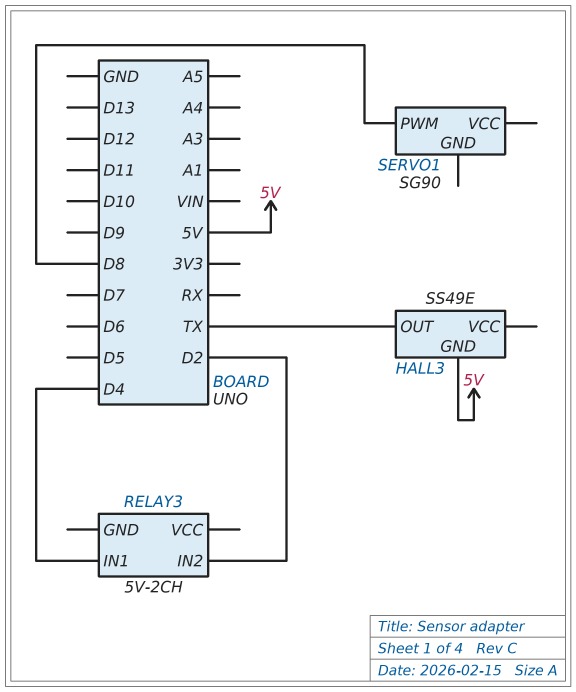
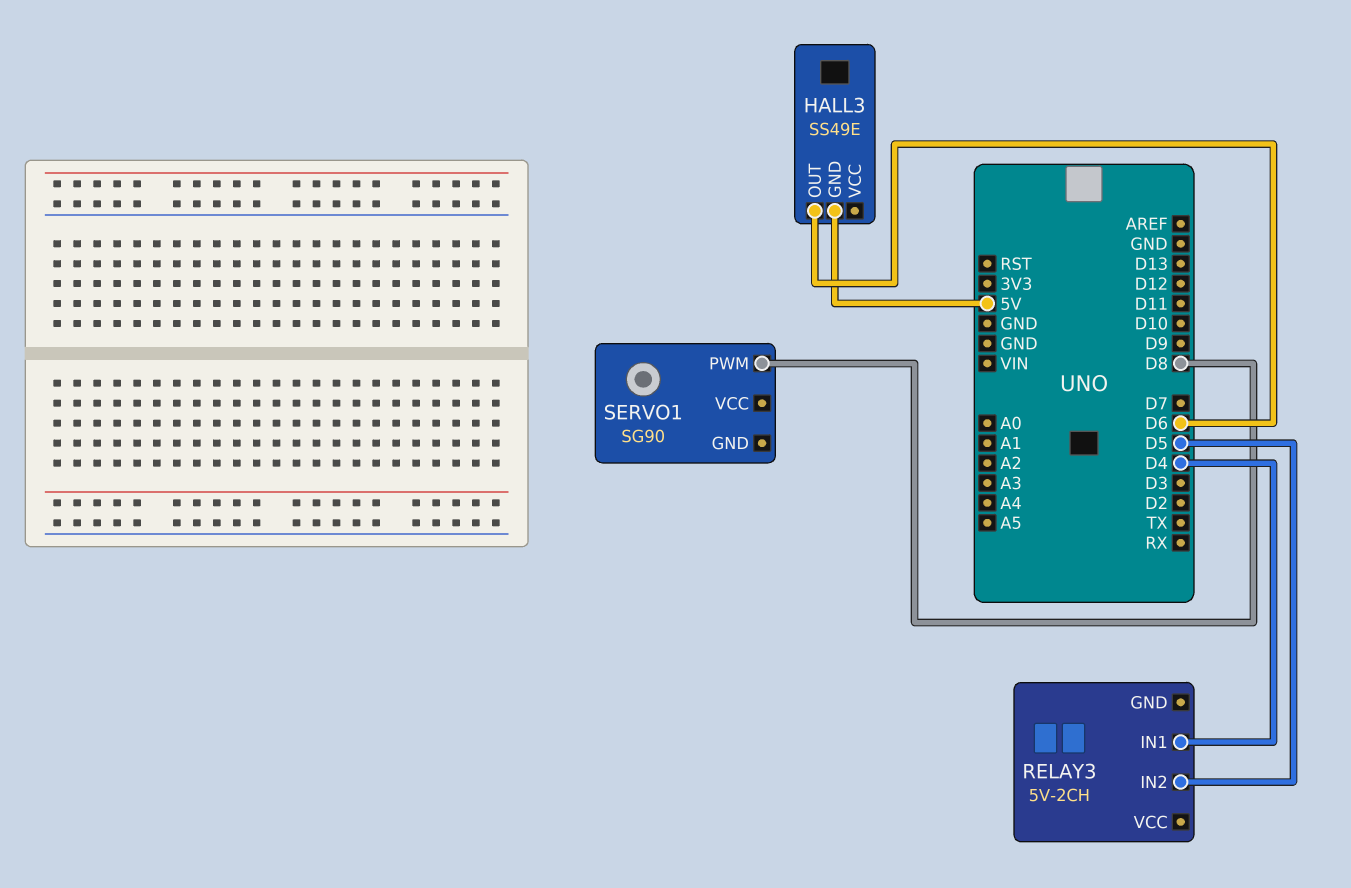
HALL3 pin OUT: TX -> D6
RELAY3 pin IN2: D2 -> D5

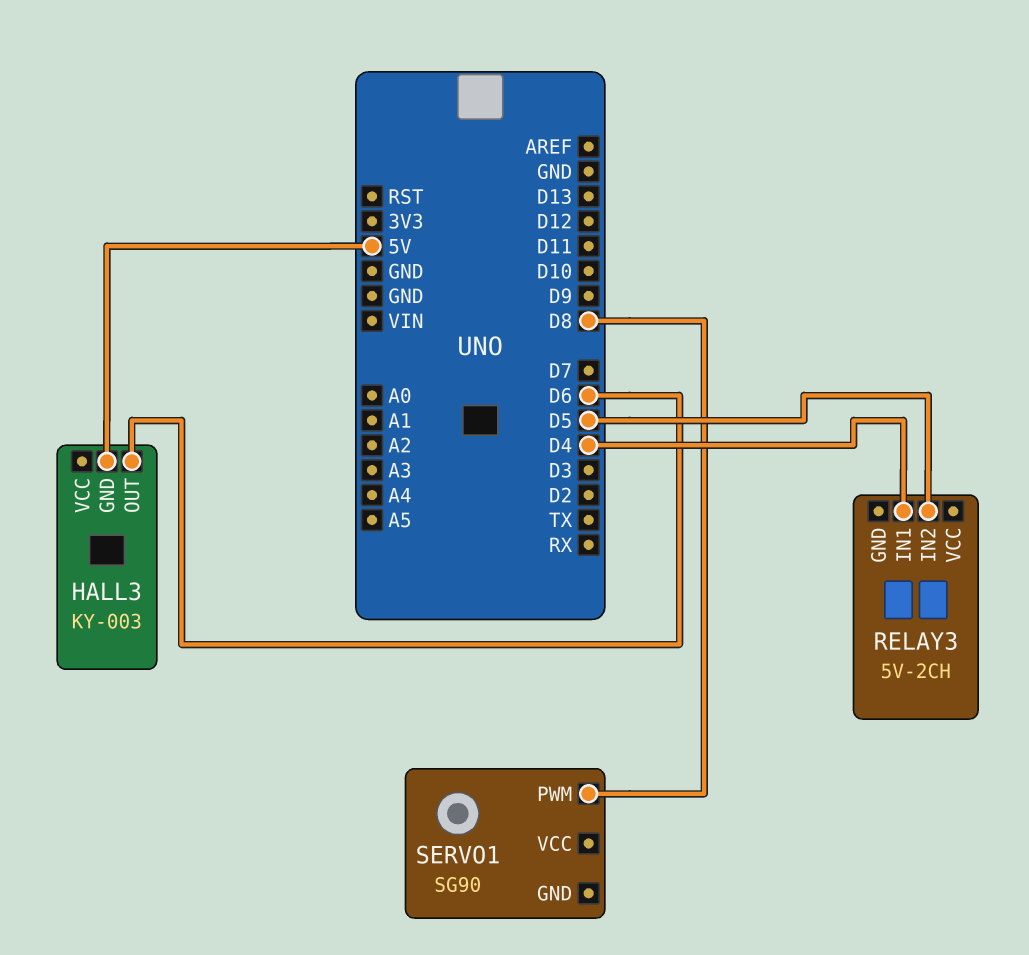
HALL3: SS49E -> KY-003

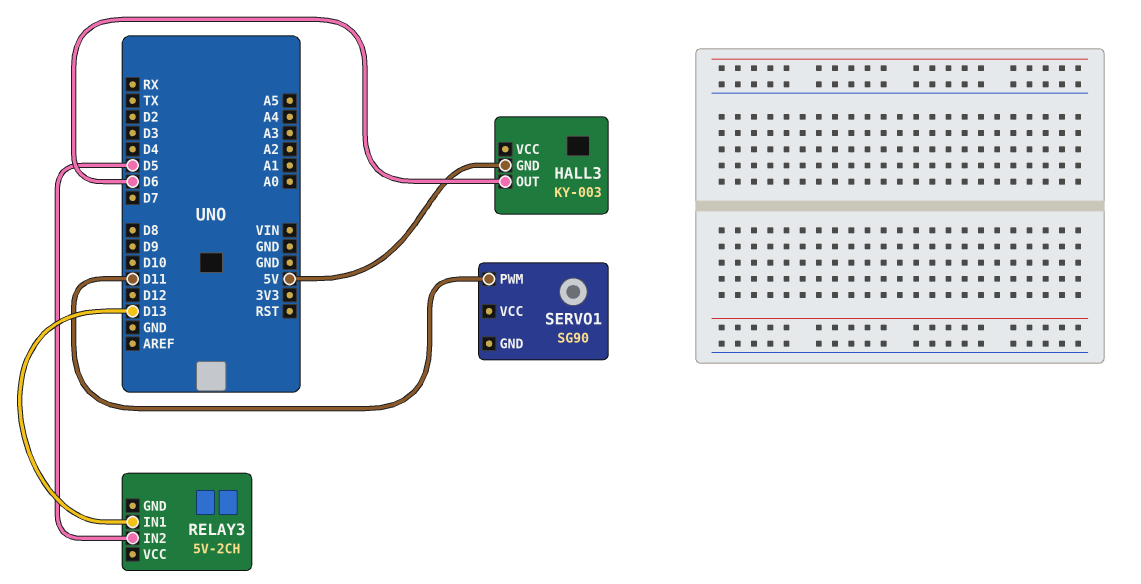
RELAY3 pin IN1: D4 -> D13
SERVO1 pin PWM: D8 -> D11

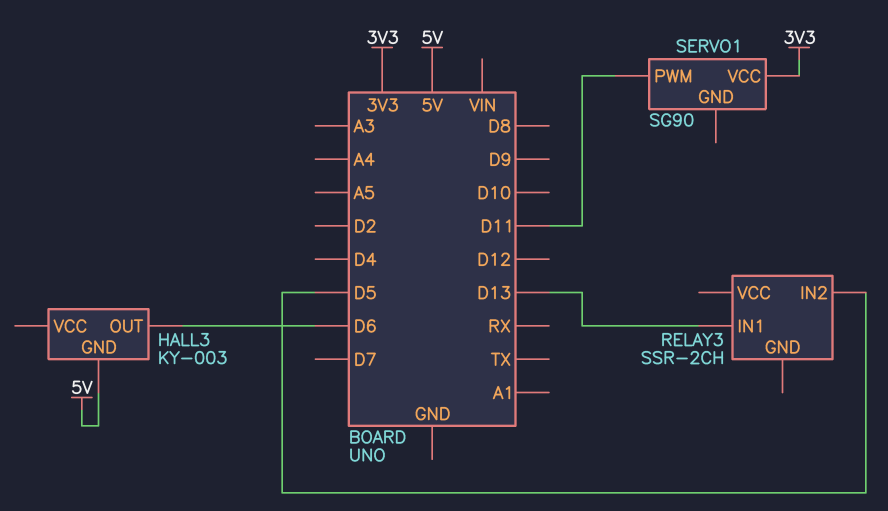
RELAY3: 5V-2CH -> SSR-2CH
SERVO1 pin VCC: none -> 3V3

